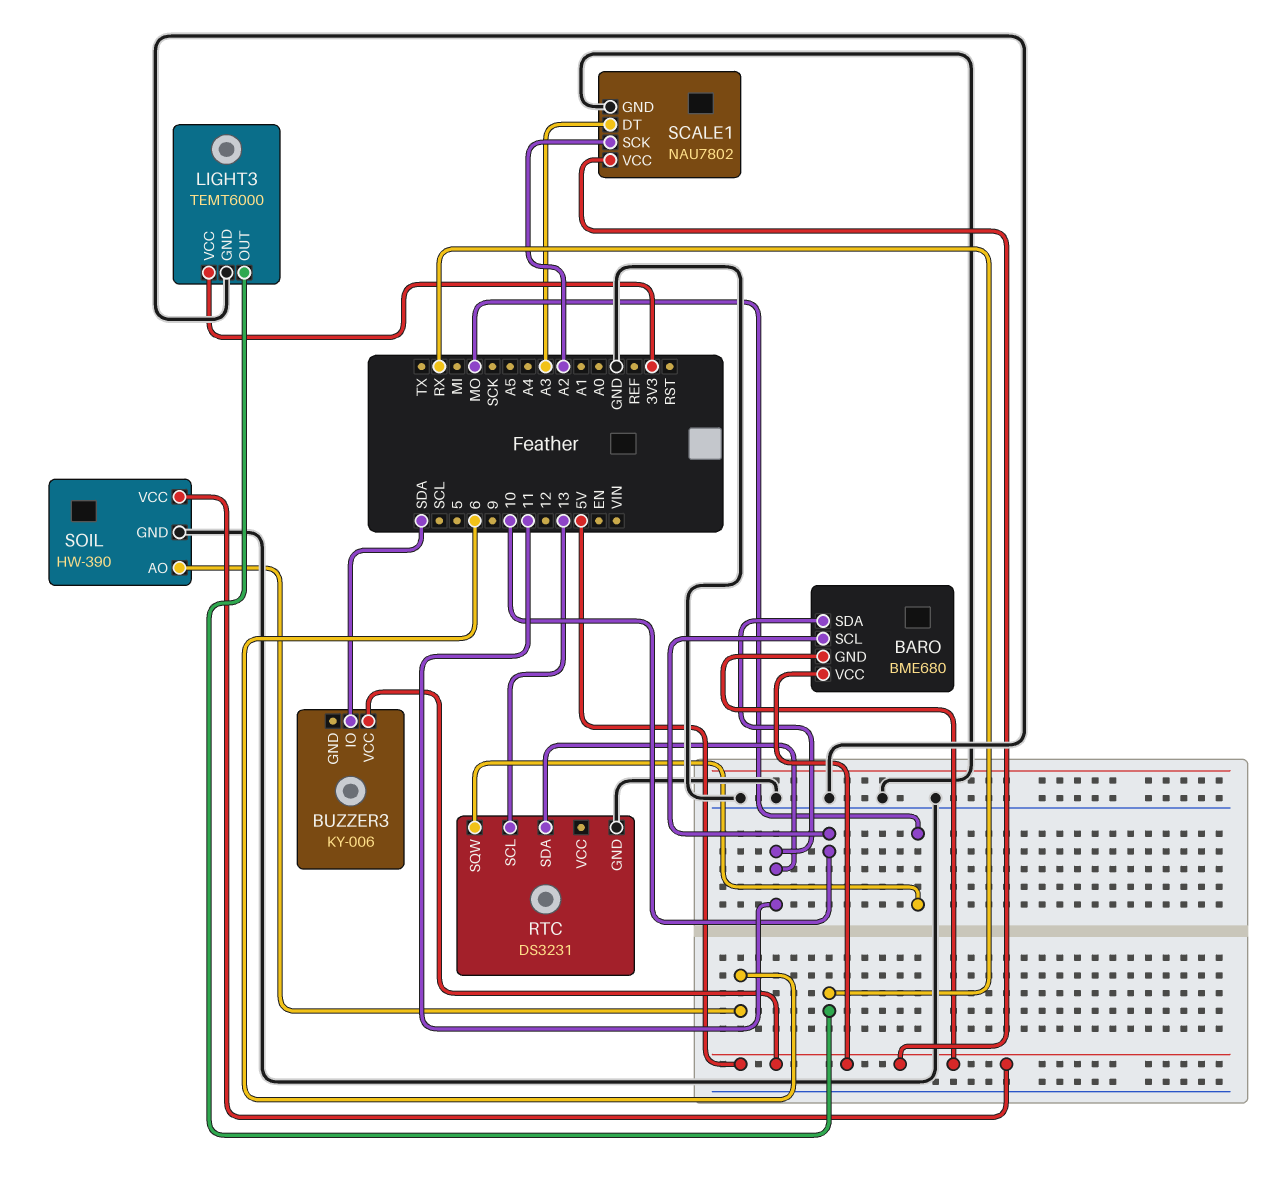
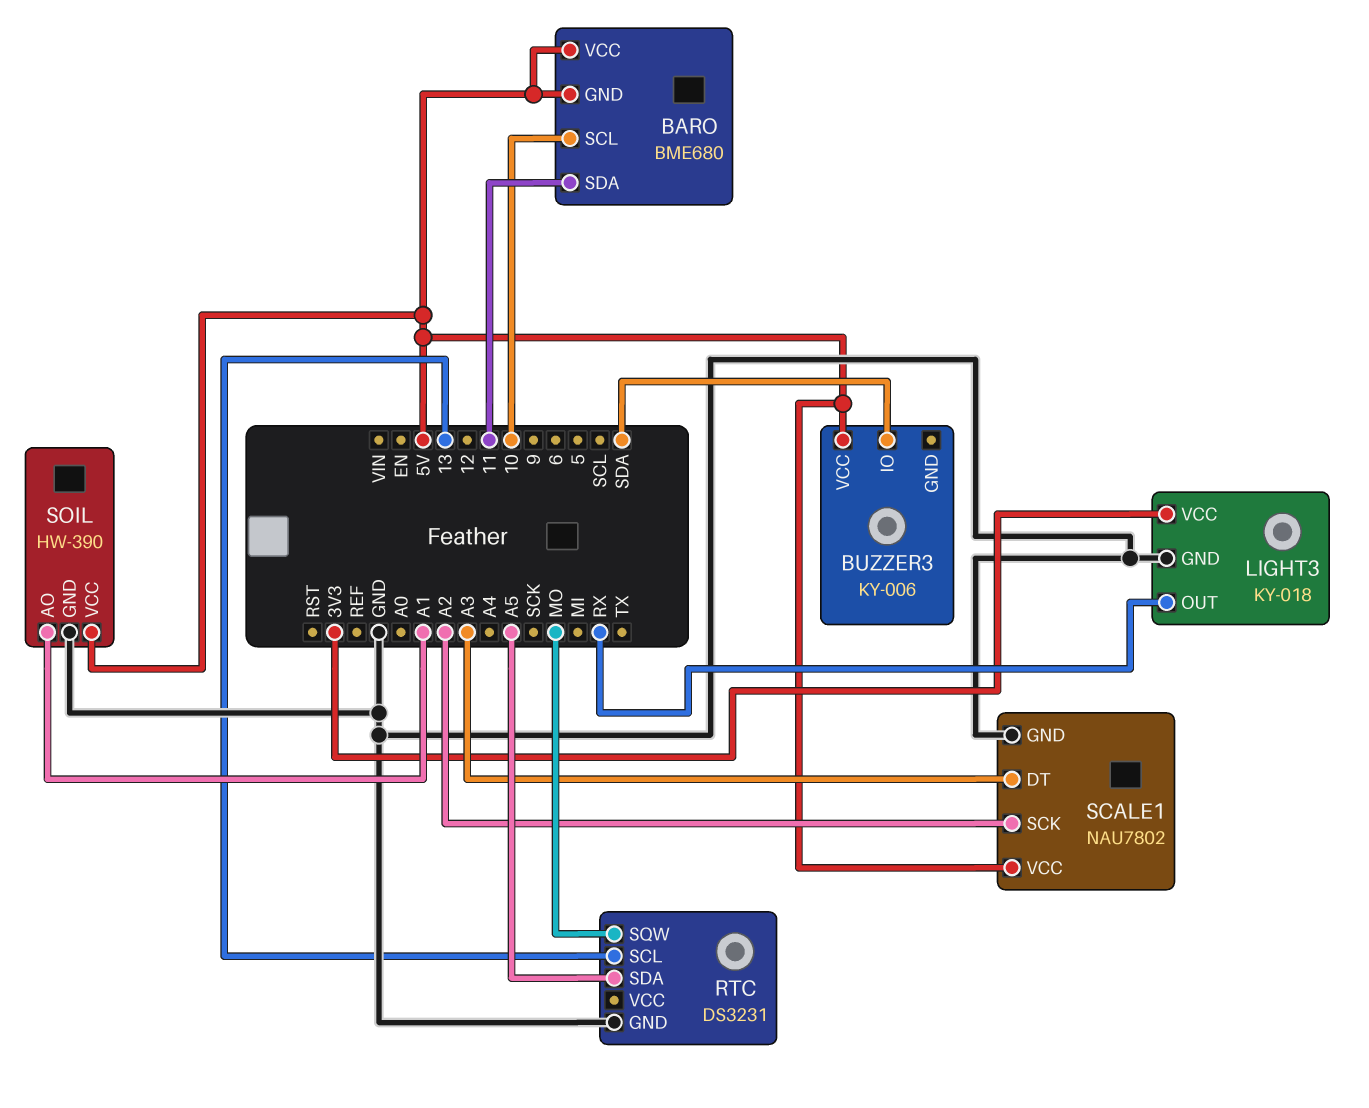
LIGHT3: TEMT6000 -> KY-018
RTC pin SDA: 11 -> A5
SOIL pin AO: 6 -> A1

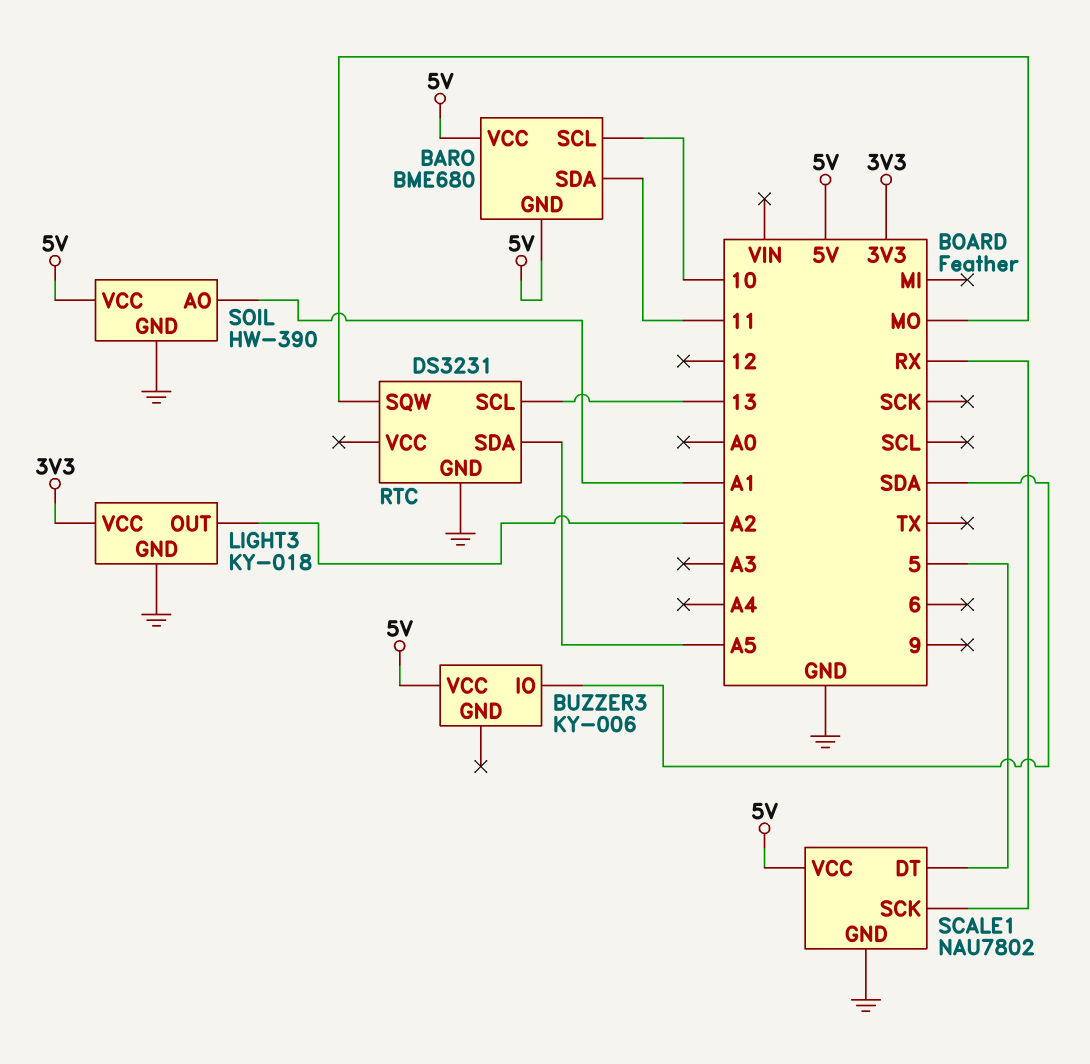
LIGHT3 pin OUT: RX -> A2
SCALE1 pin DT: A3 -> 5
SCALE1 pin SCK: A2 -> RX

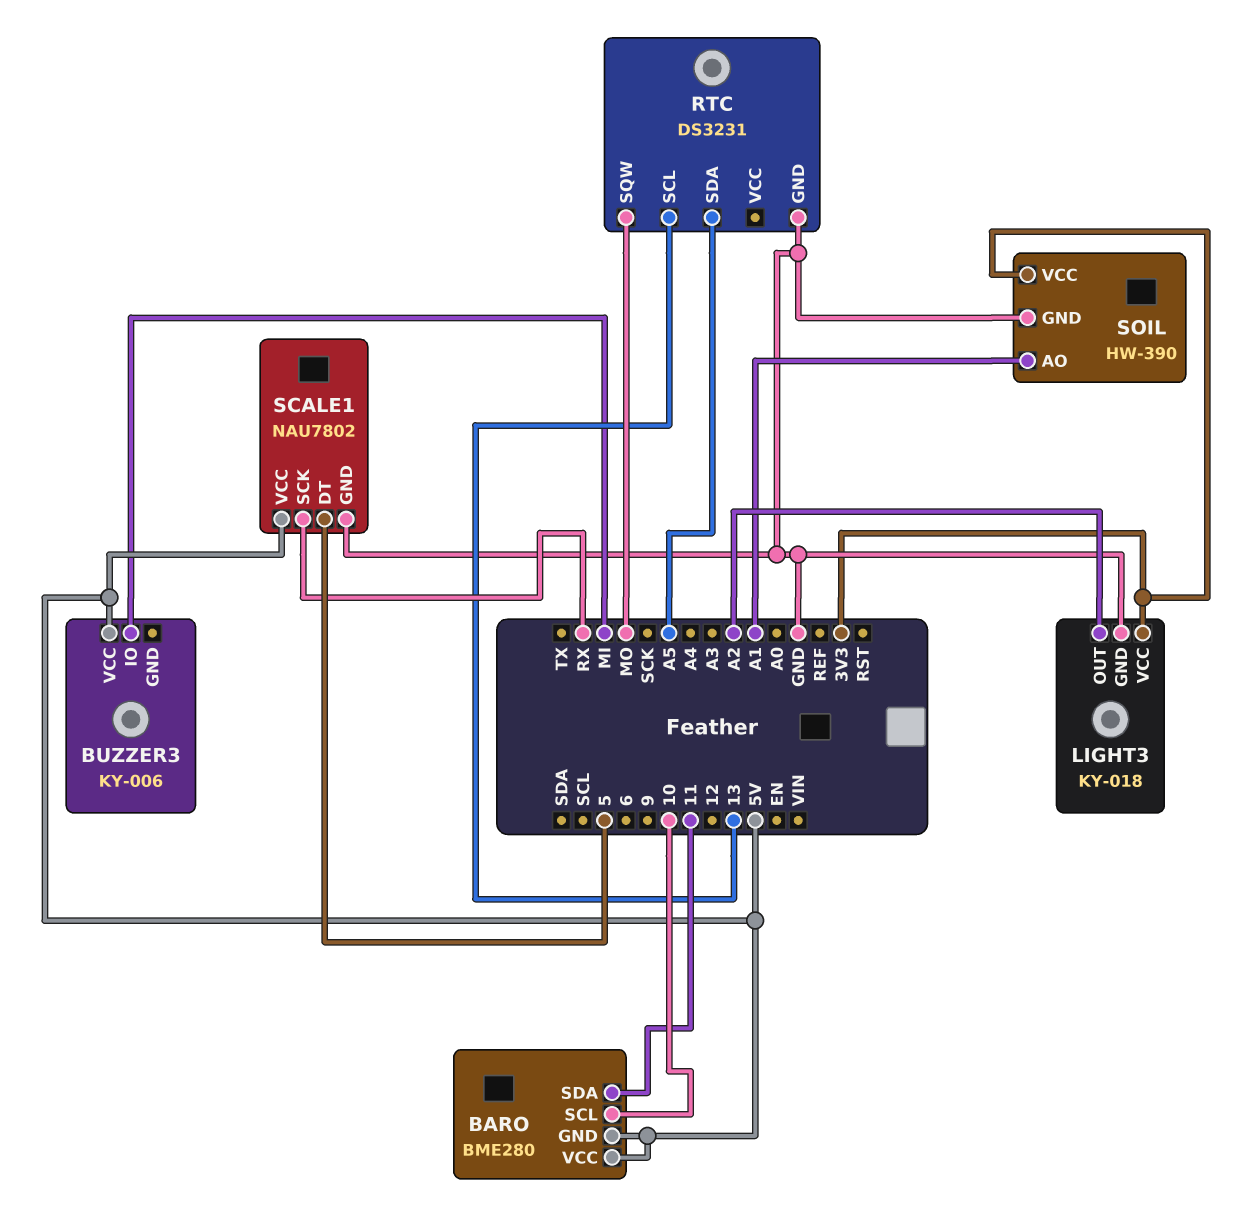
BARO: BME680 -> BME280
BUZZER3 pin IO: SDA -> MI
SOIL pin VCC: 5V -> 3V3

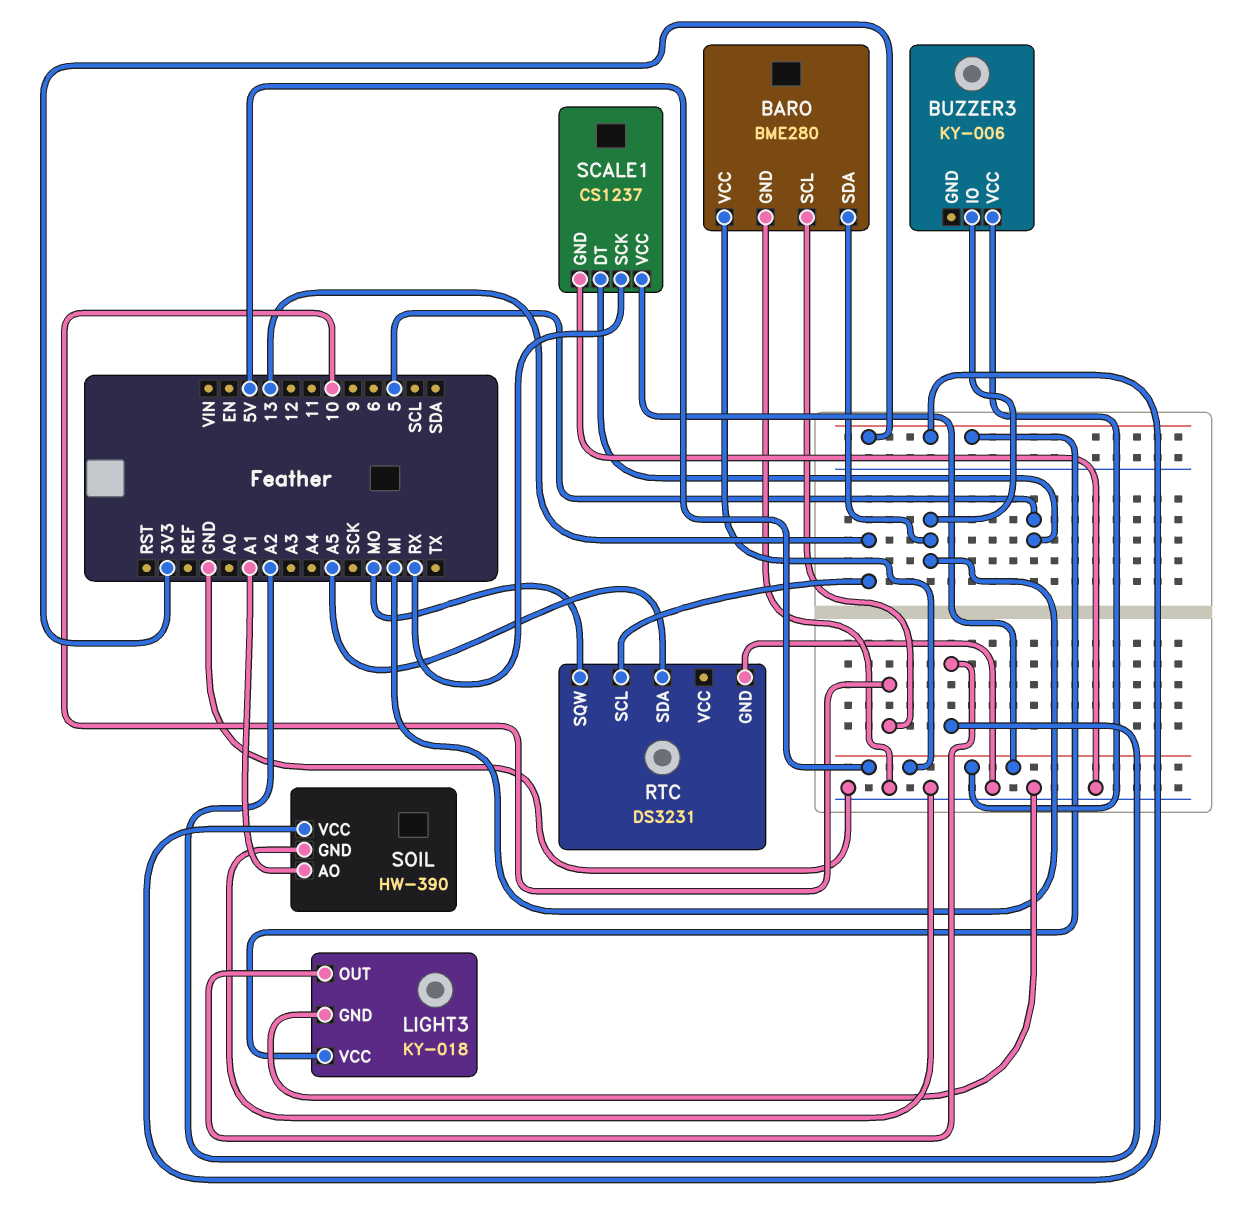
BARO pin GND: 5V -> GND
BARO pin SDA: 11 -> MI
SCALE1: NAU7802 -> CS1237

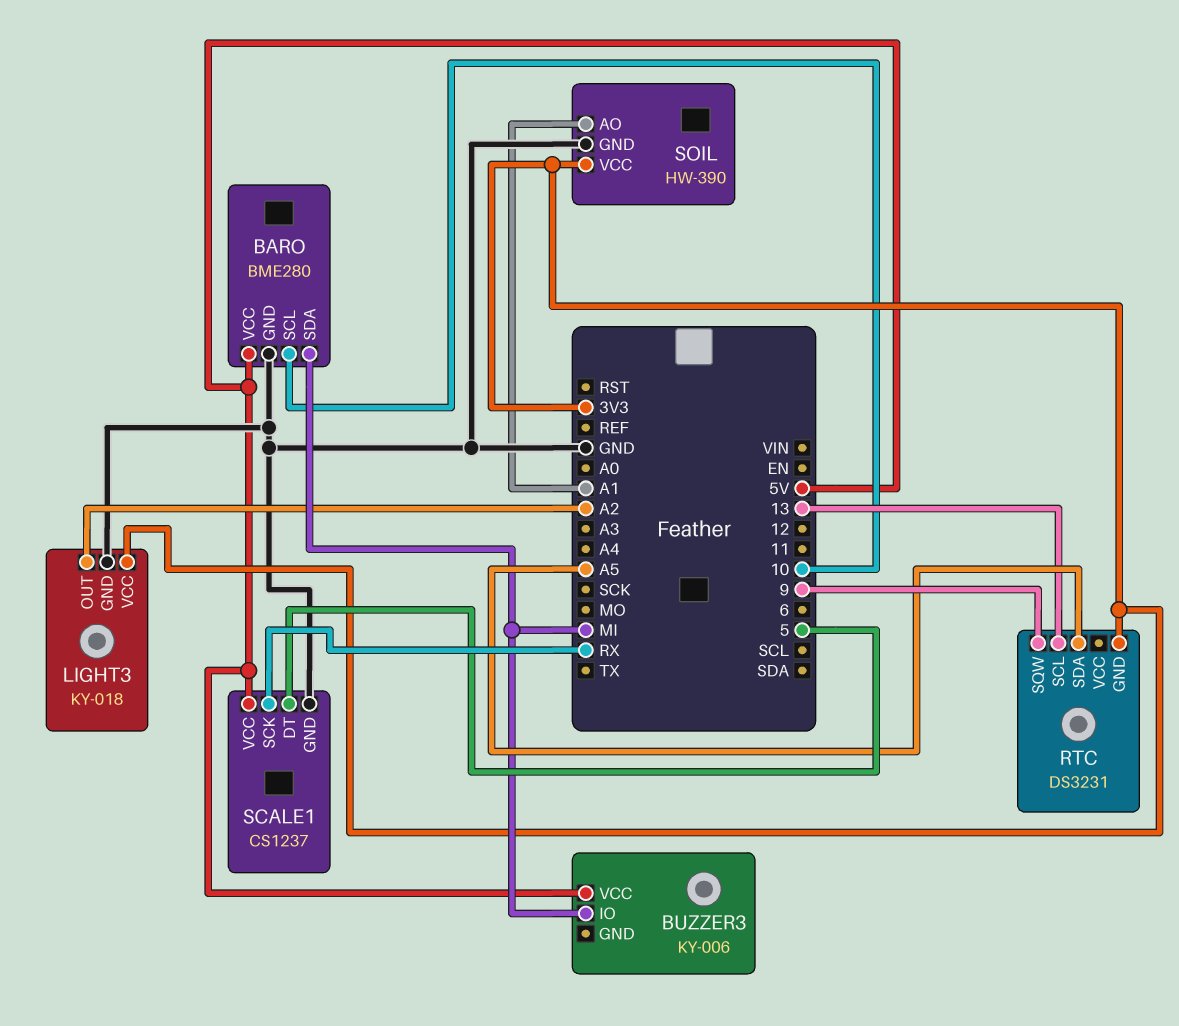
RTC pin GND: GND -> 3V3
RTC pin SQW: MO -> 9

